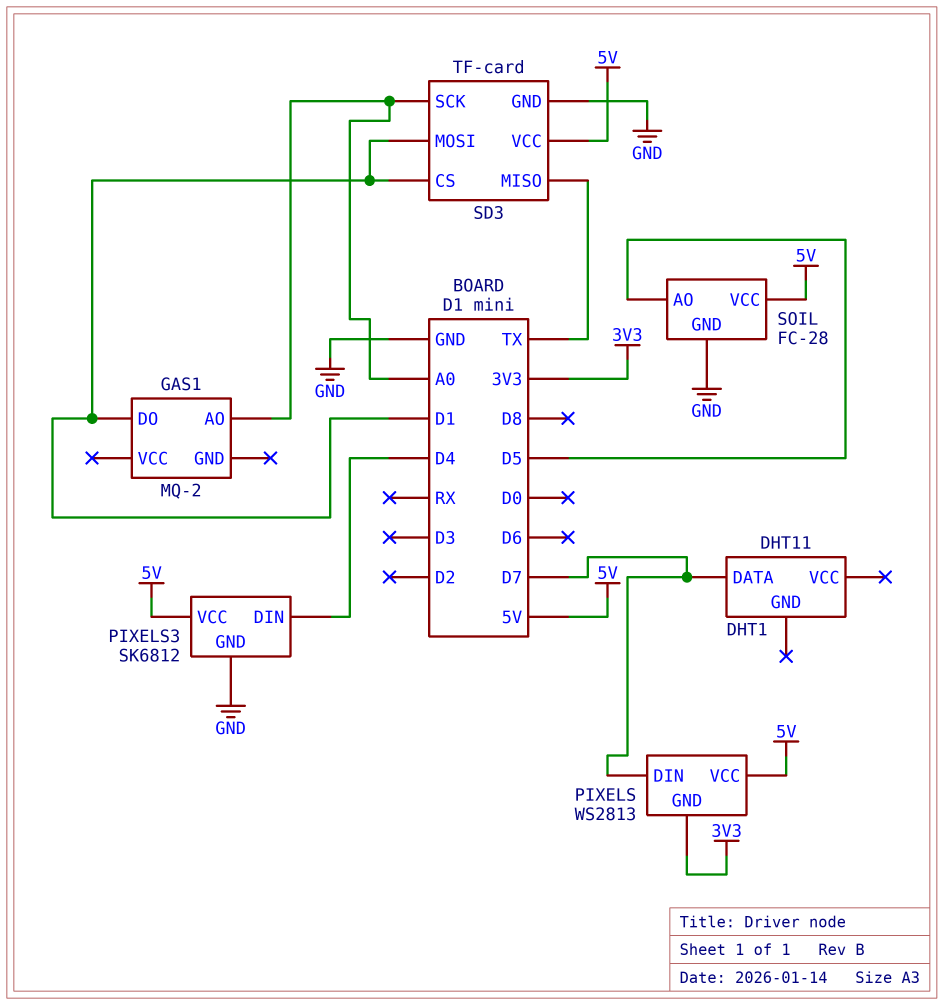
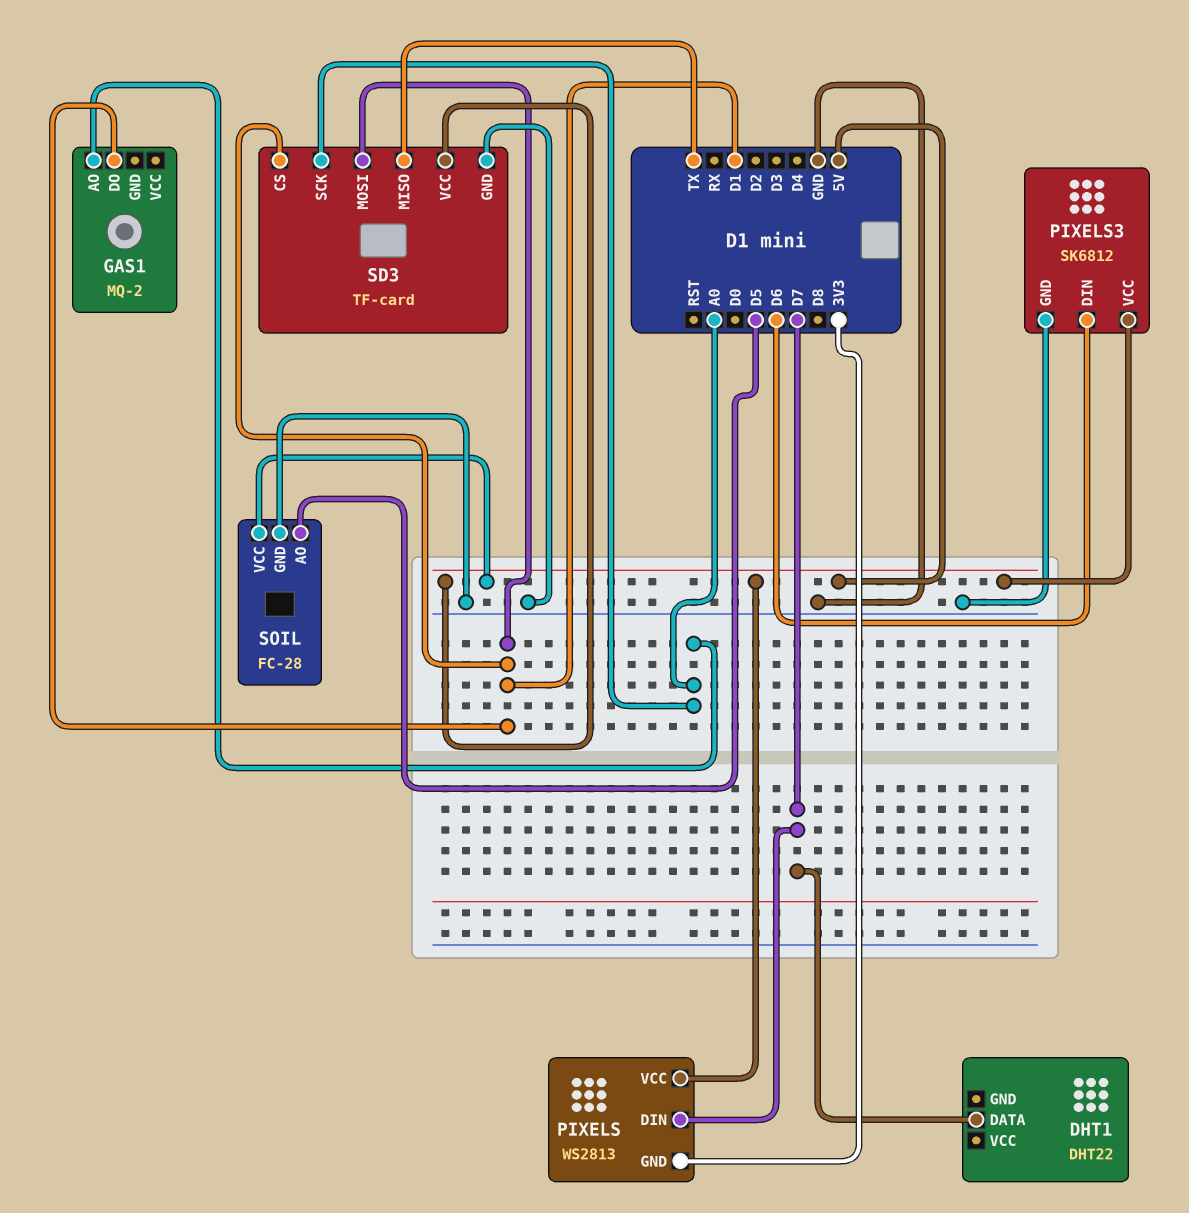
DHT1: DHT11 -> DHT22
PIXELS3 pin DIN: D4 -> D6

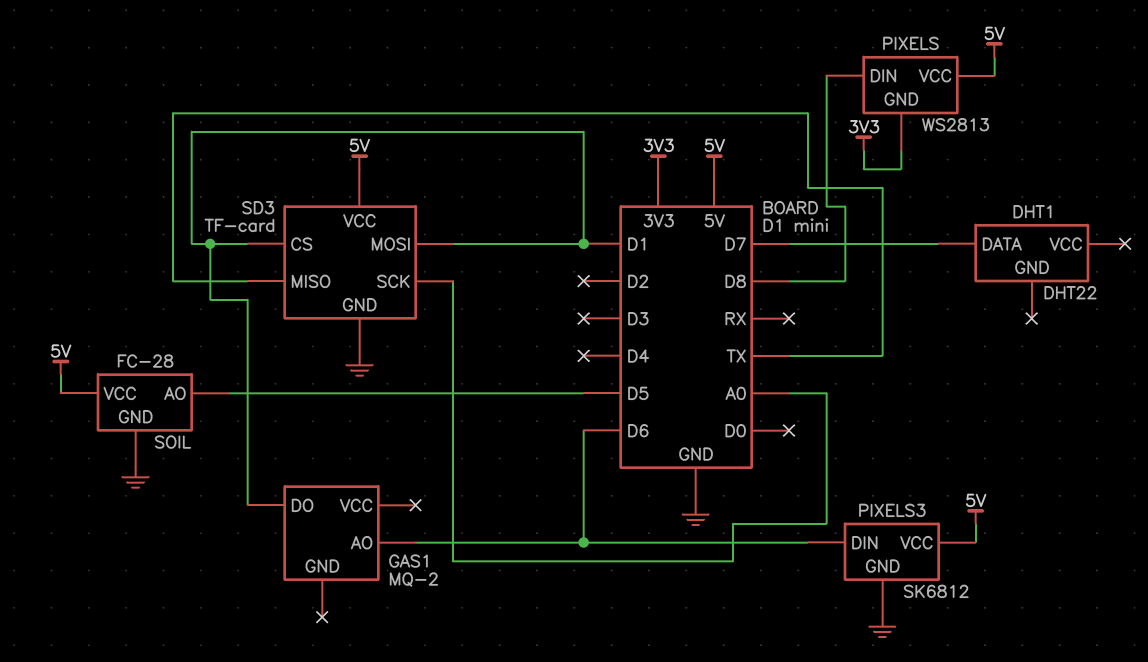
GAS1 pin AO: A0 -> D6
PIXELS pin DIN: D7 -> D8

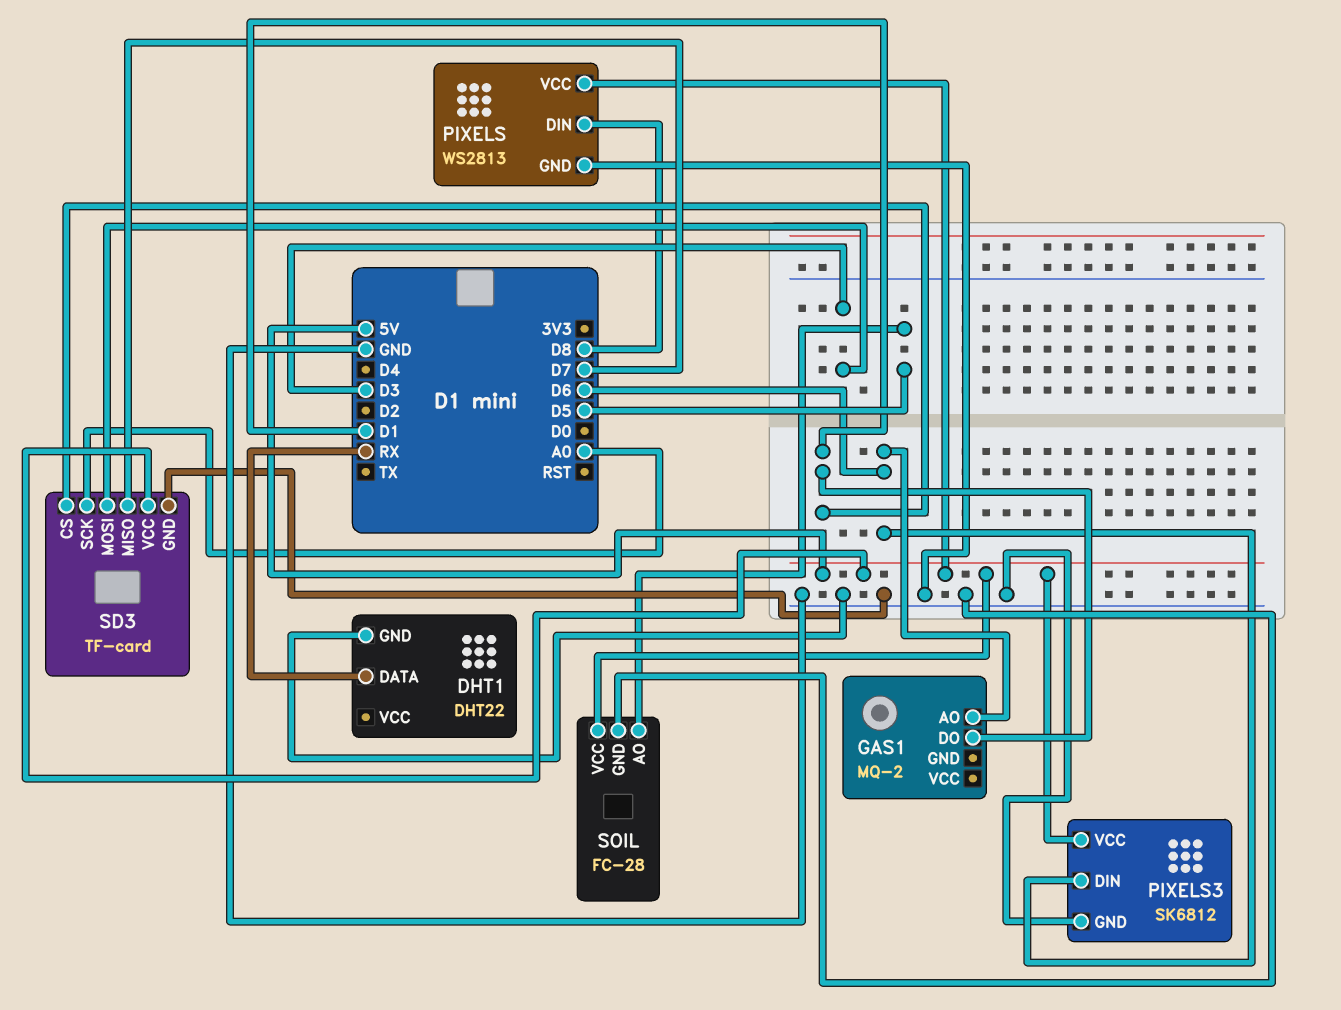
DHT1 pin DATA: D7 -> RX
DHT1 pin GND: none -> GND
PIXELS pin GND: 3V3 -> GND
SD3 pin MISO: TX -> D7
SD3 pin MOSI: D1 -> D3

